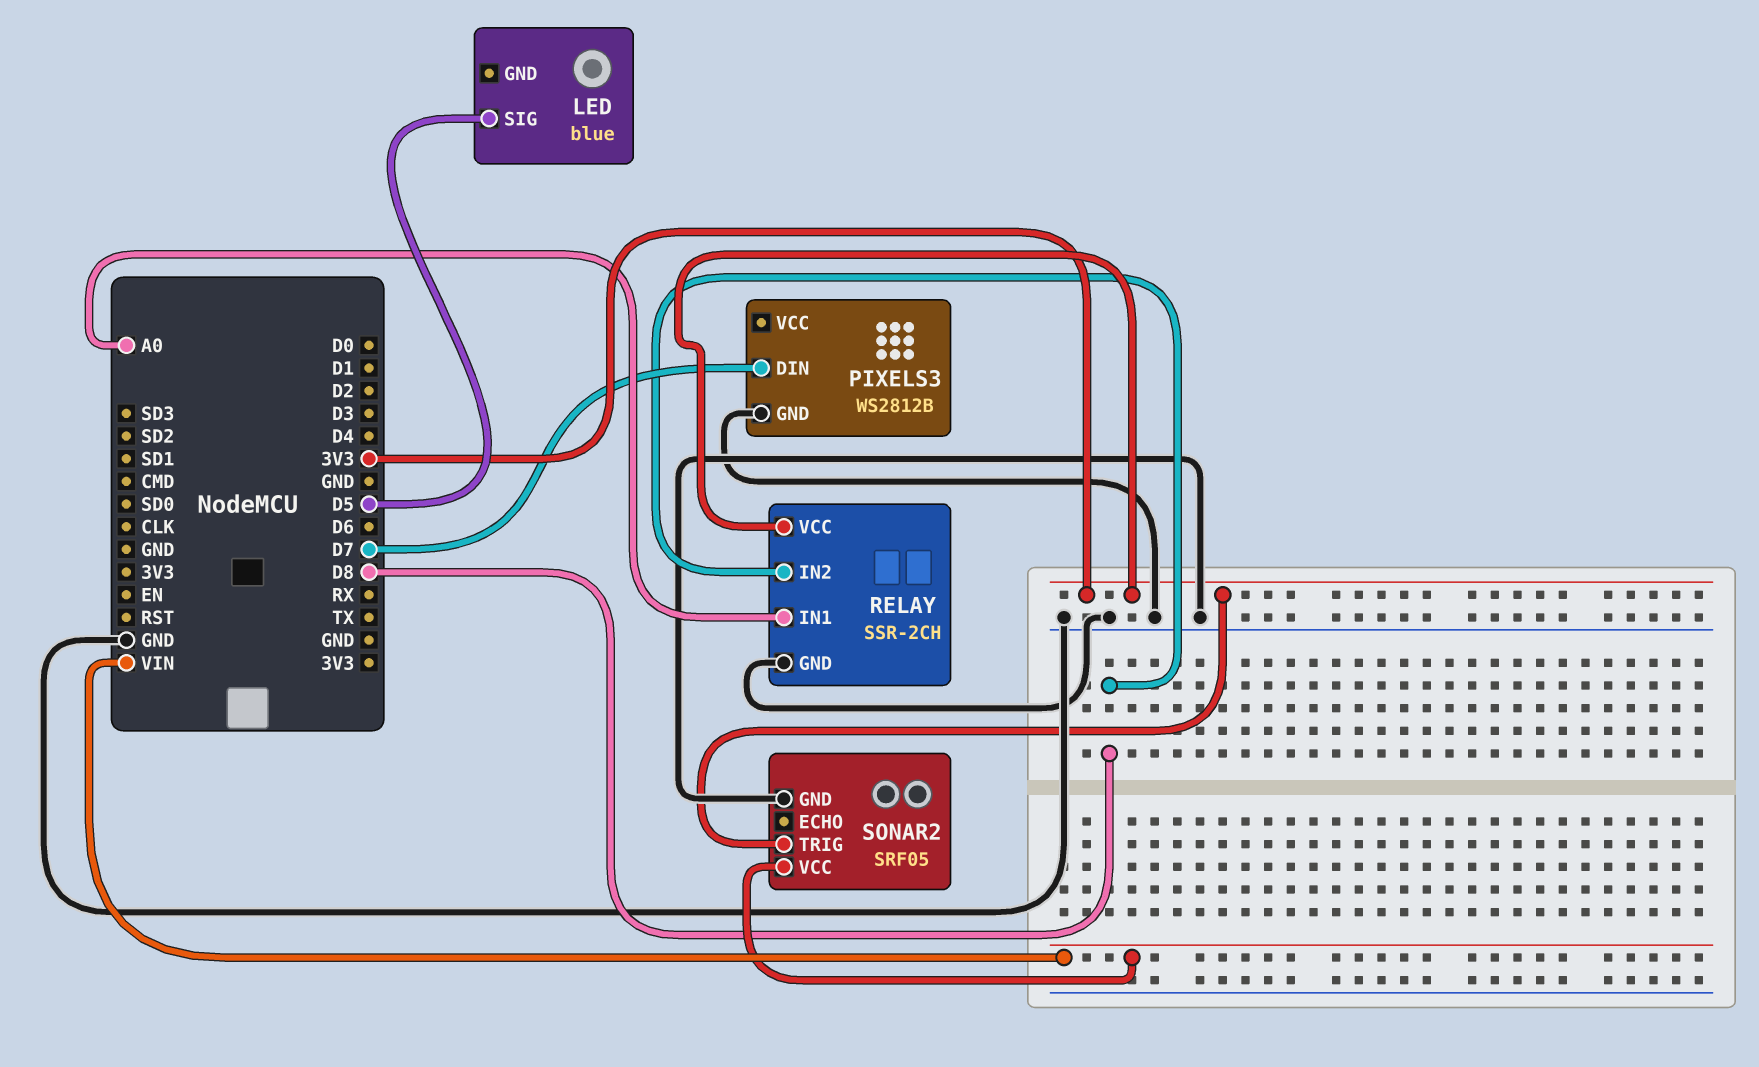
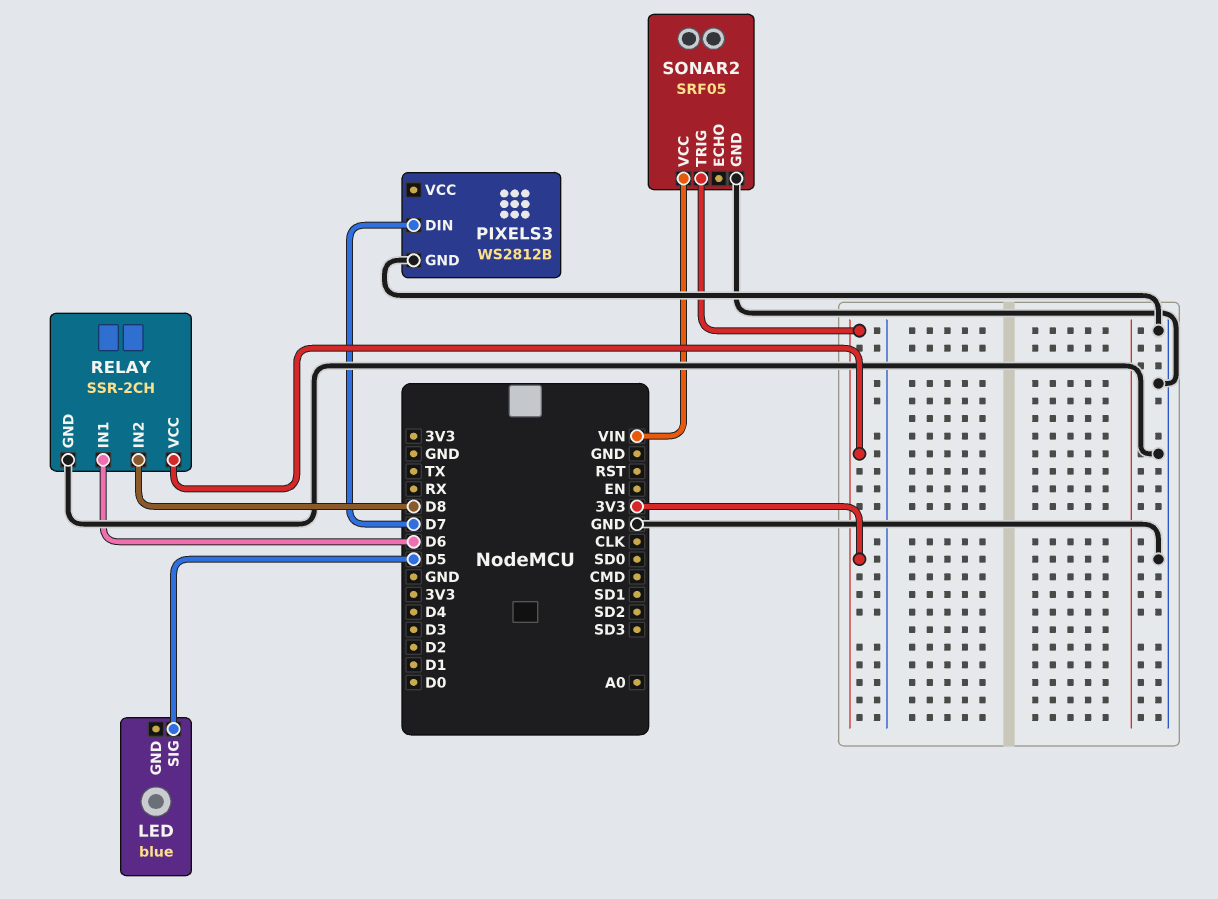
RELAY pin IN1: A0 -> D6

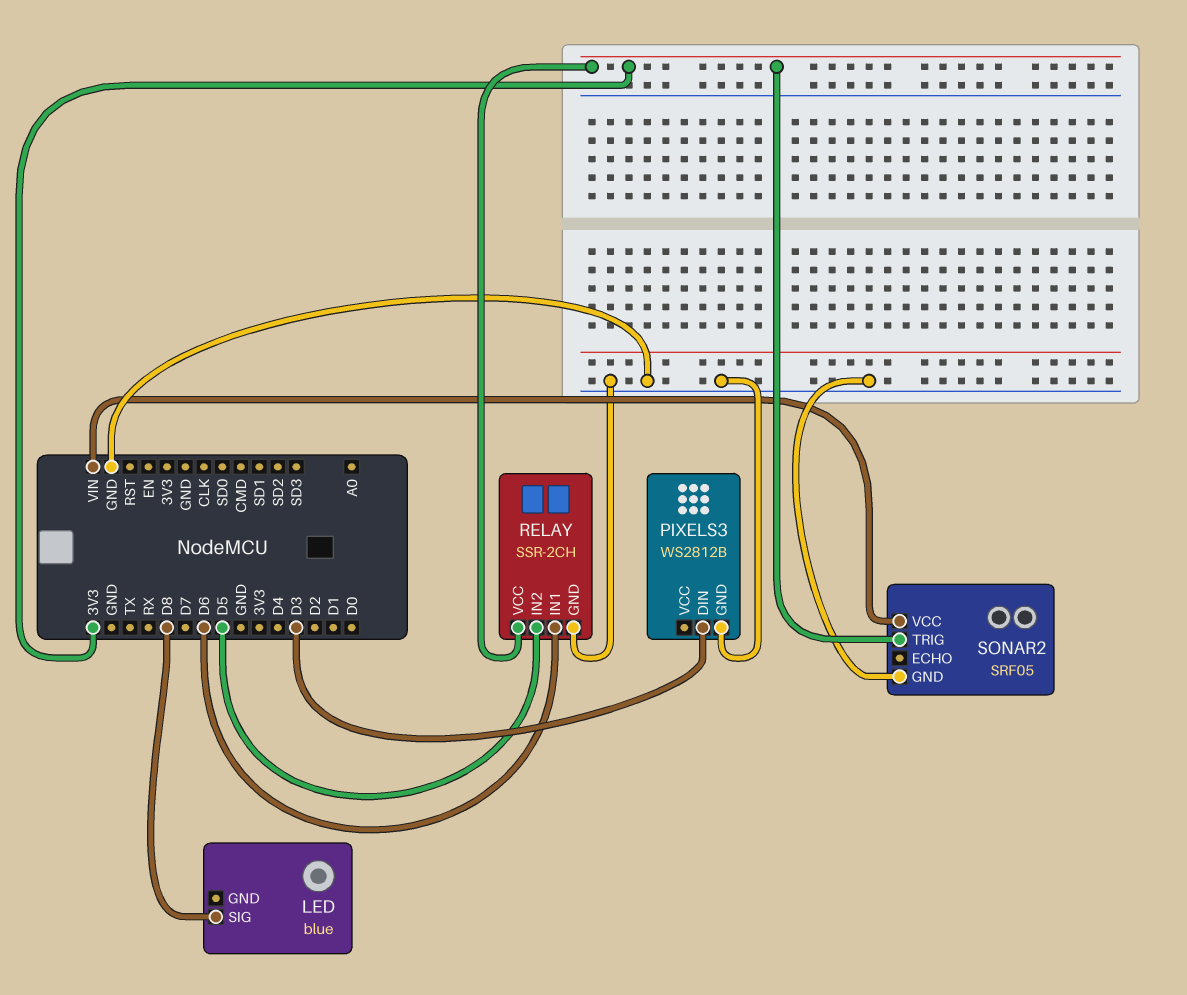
LED pin SIG: D5 -> D8
PIXELS3 pin DIN: D7 -> D3
RELAY pin IN2: D8 -> D5

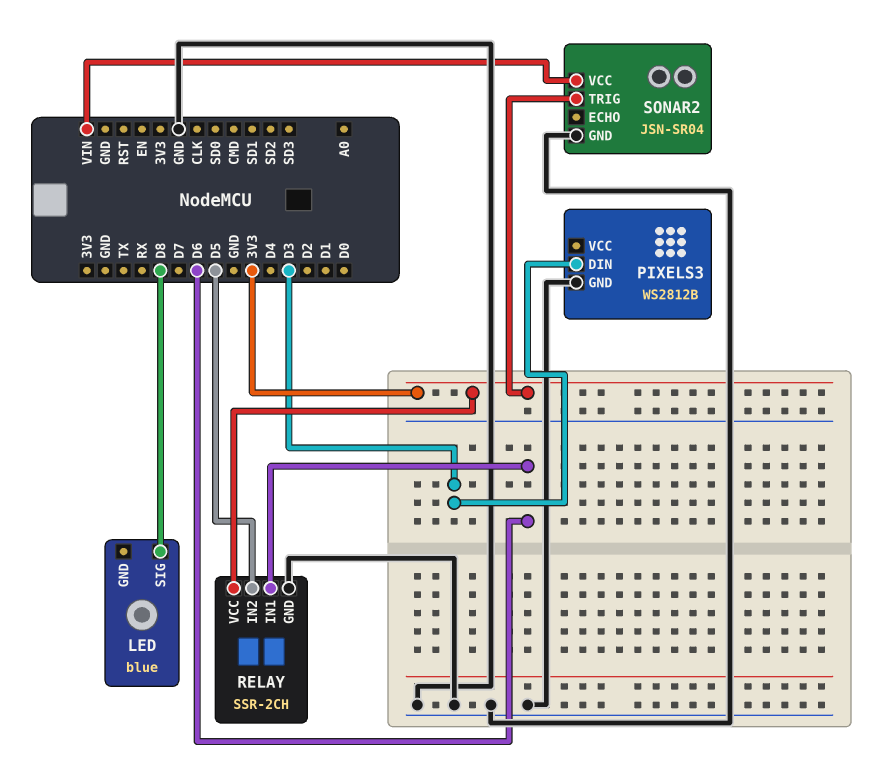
SONAR2: SRF05 -> JSN-SR04

